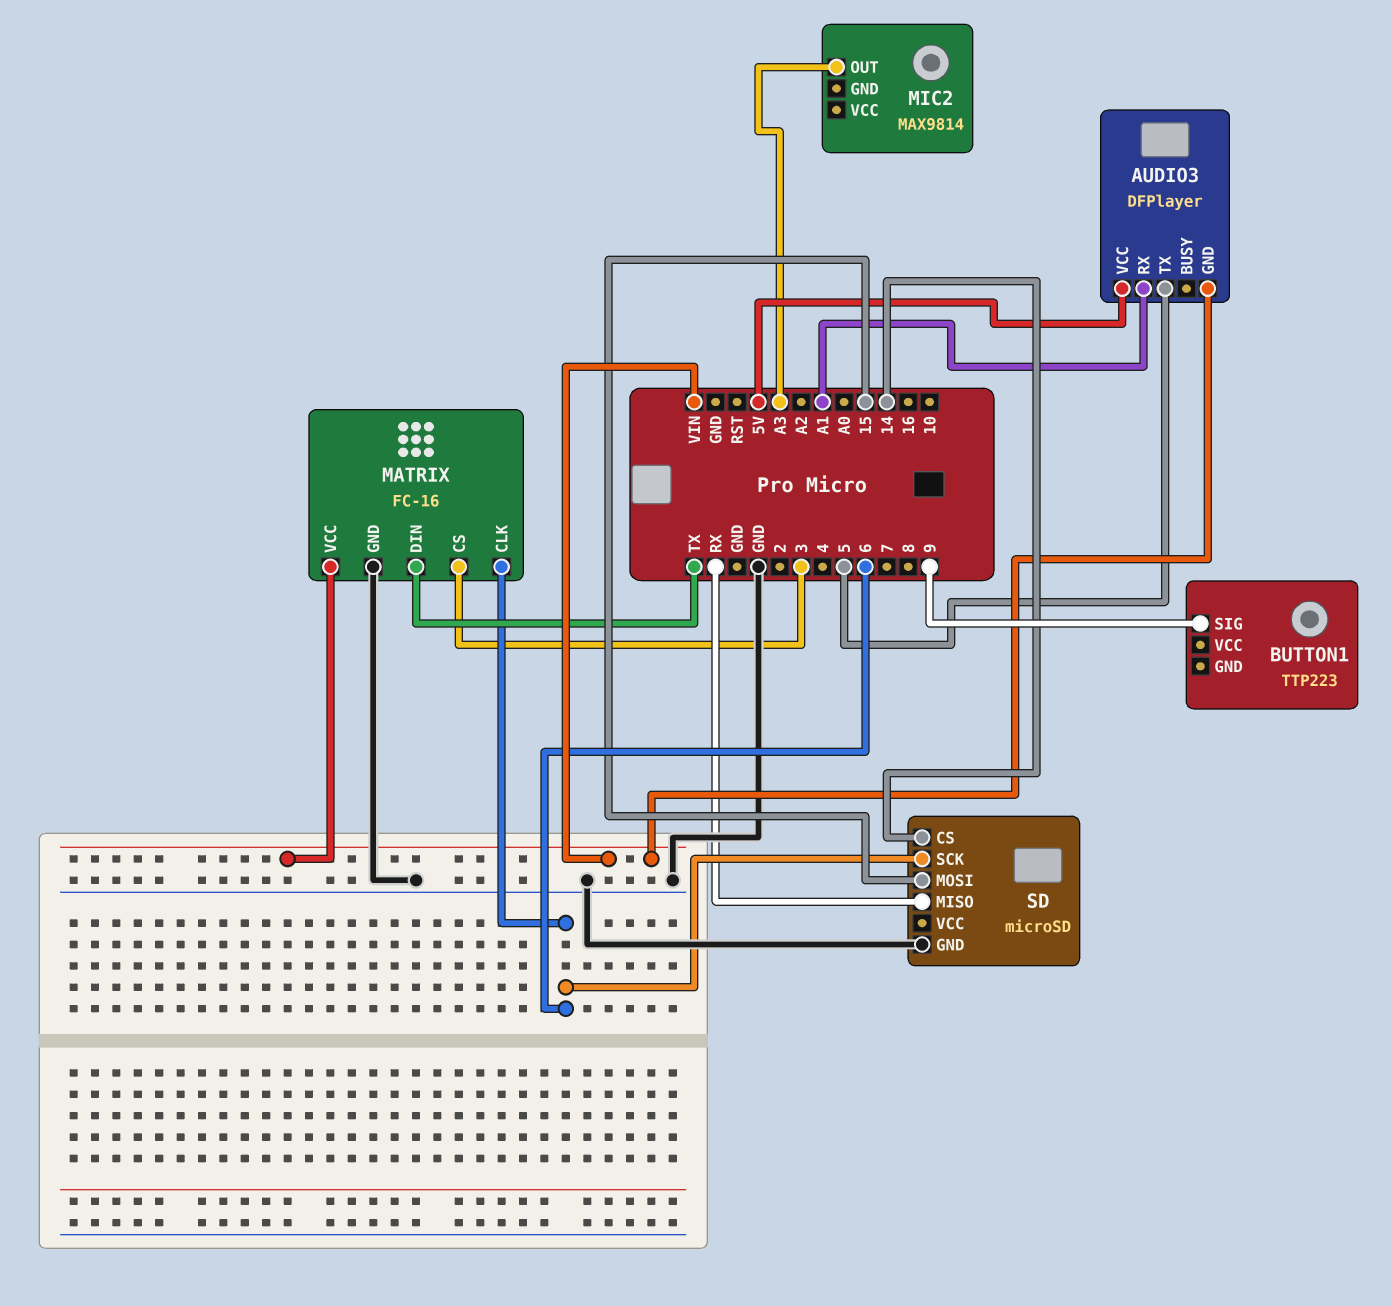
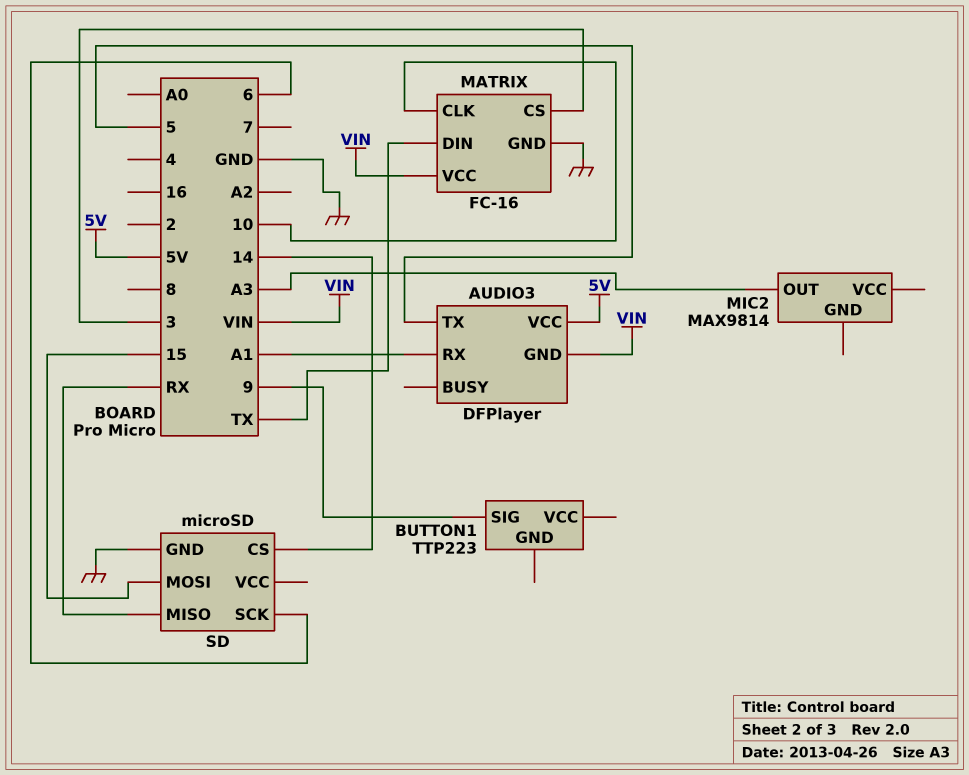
MATRIX pin CLK: 6 -> 10

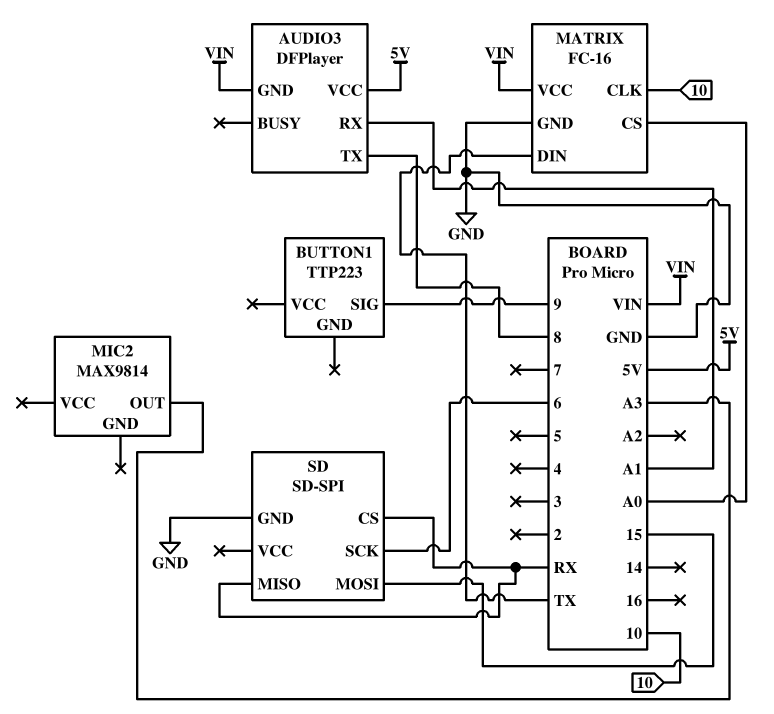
AUDIO3 pin TX: 5 -> 8
MATRIX pin CS: 3 -> A0
SD: microSD -> SD-SPI
SD pin CS: 14 -> RX

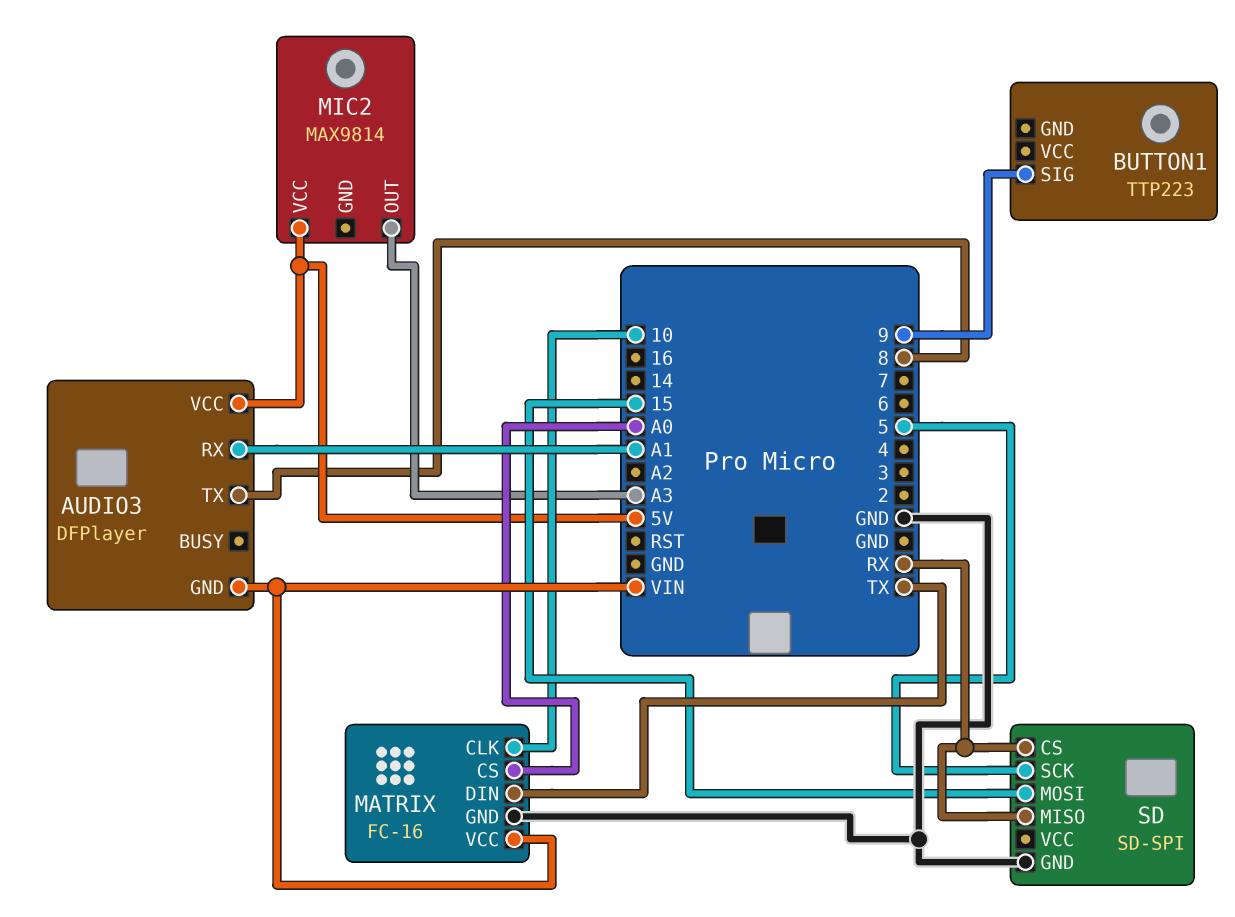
MIC2 pin VCC: none -> 5V
SD pin SCK: 6 -> 5

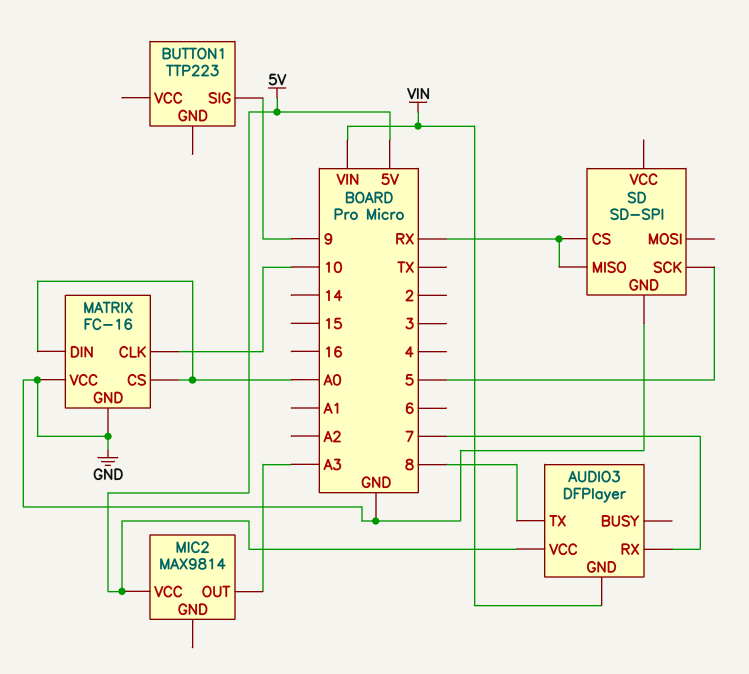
AUDIO3 pin RX: A1 -> 7
MATRIX pin DIN: TX -> A0
MATRIX pin VCC: VIN -> GND
SD pin MOSI: 15 -> none

